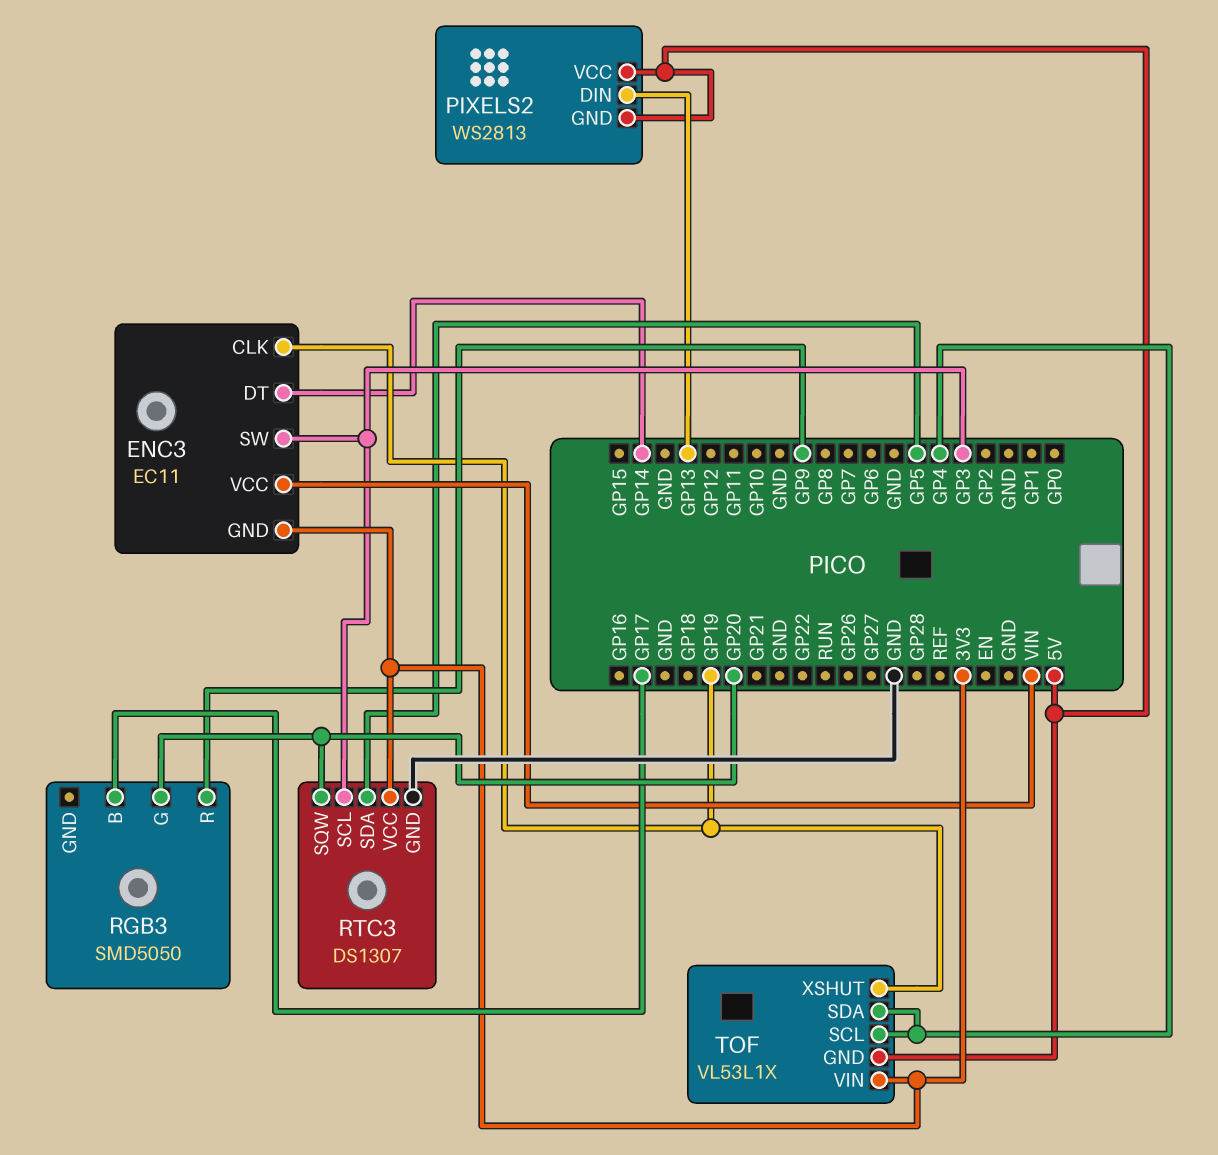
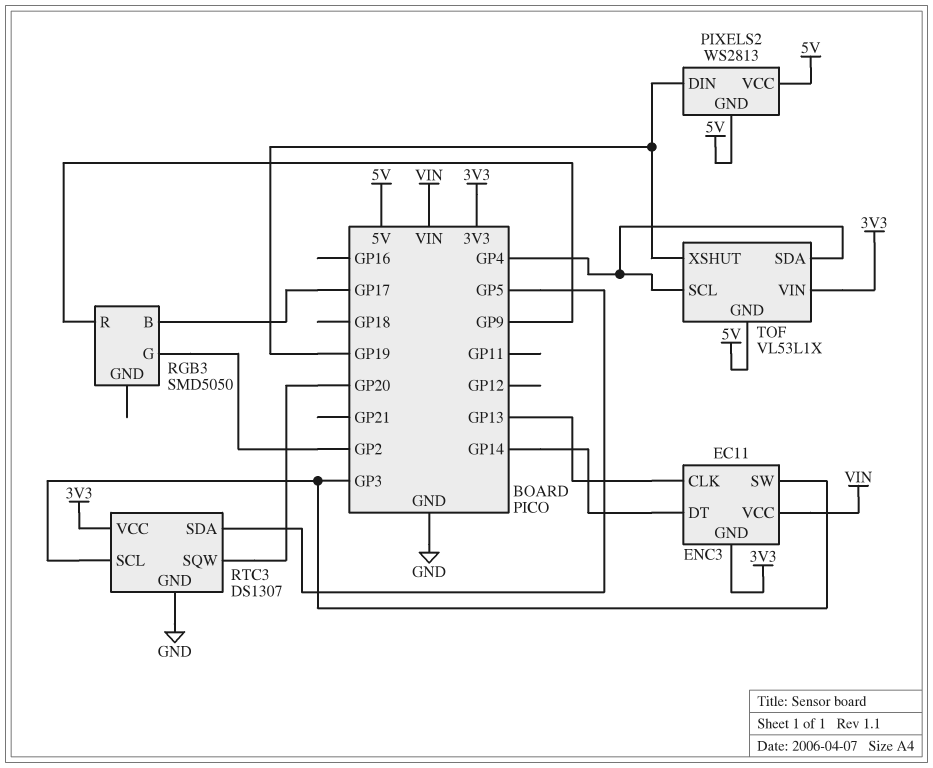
ENC3 pin CLK: GP19 -> GP13
PIXELS2 pin DIN: GP13 -> GP19
RGB3 pin G: GP20 -> GP2

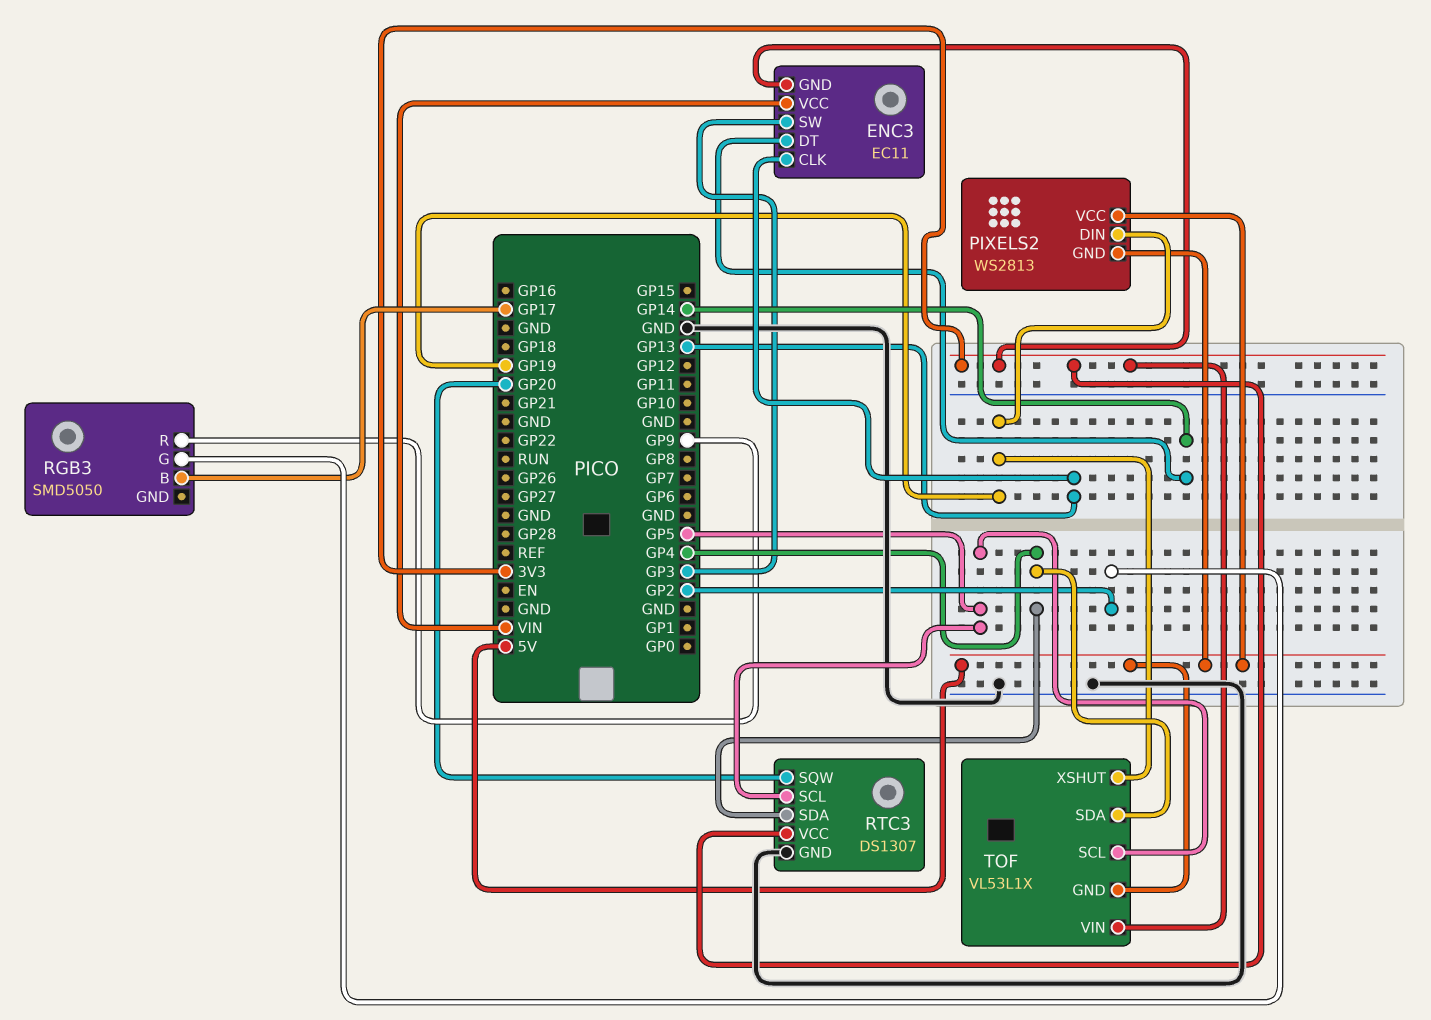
RTC3 pin SCL: GP3 -> GP5
RTC3 pin SDA: GP5 -> GP4
TOF pin SCL: GP4 -> GP5

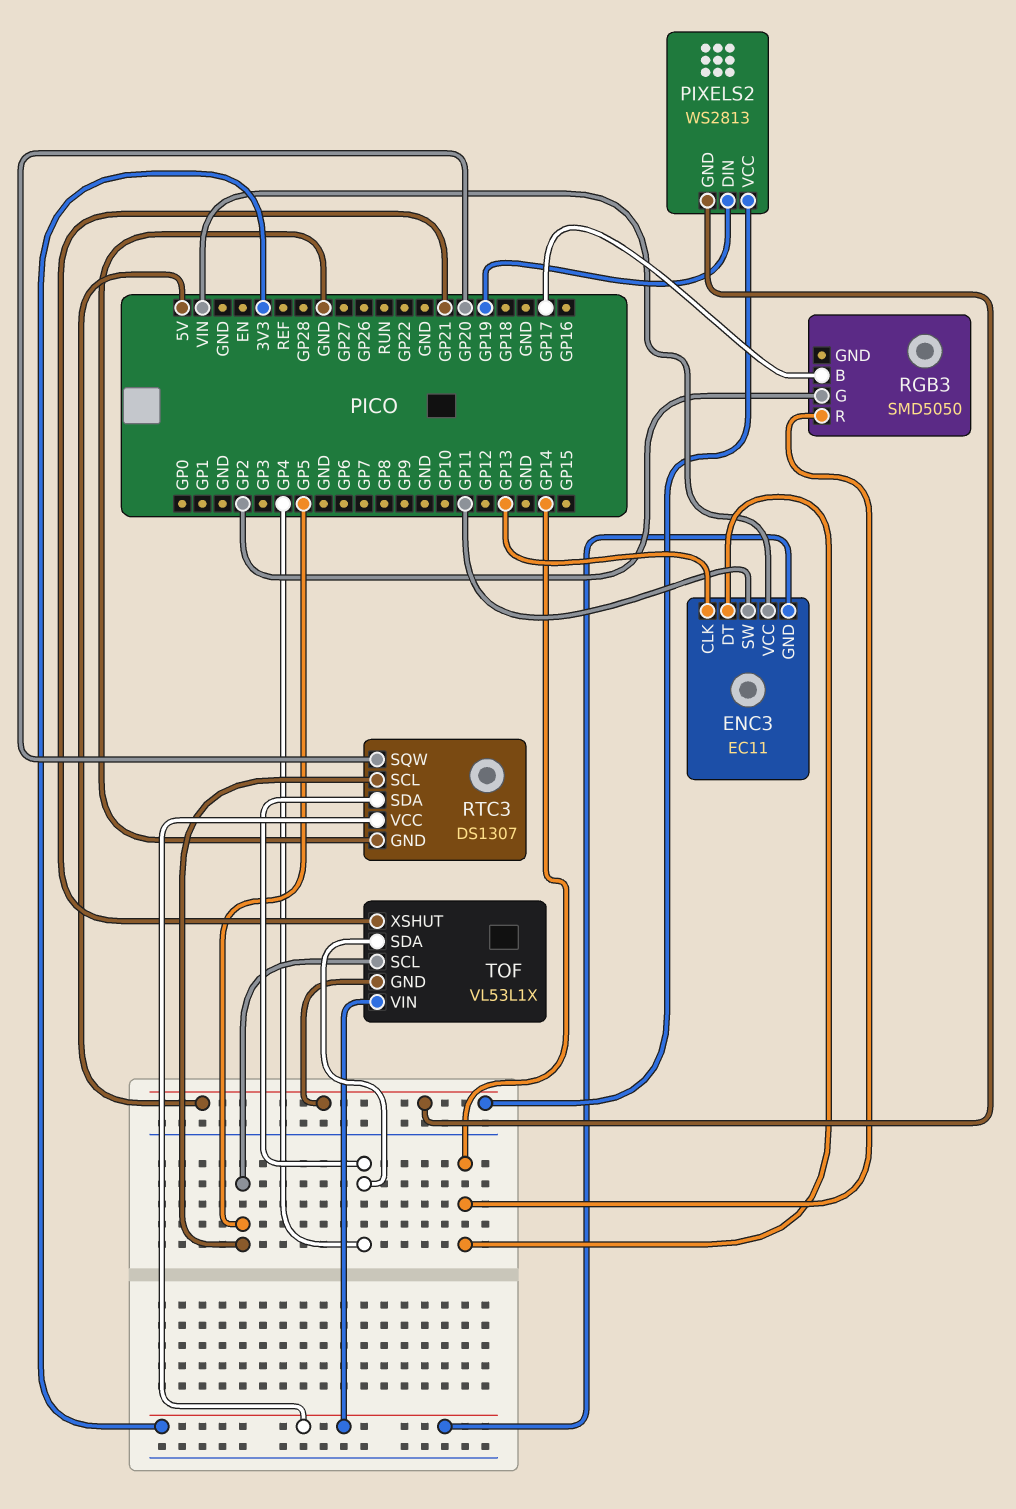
ENC3 pin SW: GP3 -> GP11
RGB3 pin R: GP9 -> GP14
TOF pin XSHUT: GP19 -> GP21

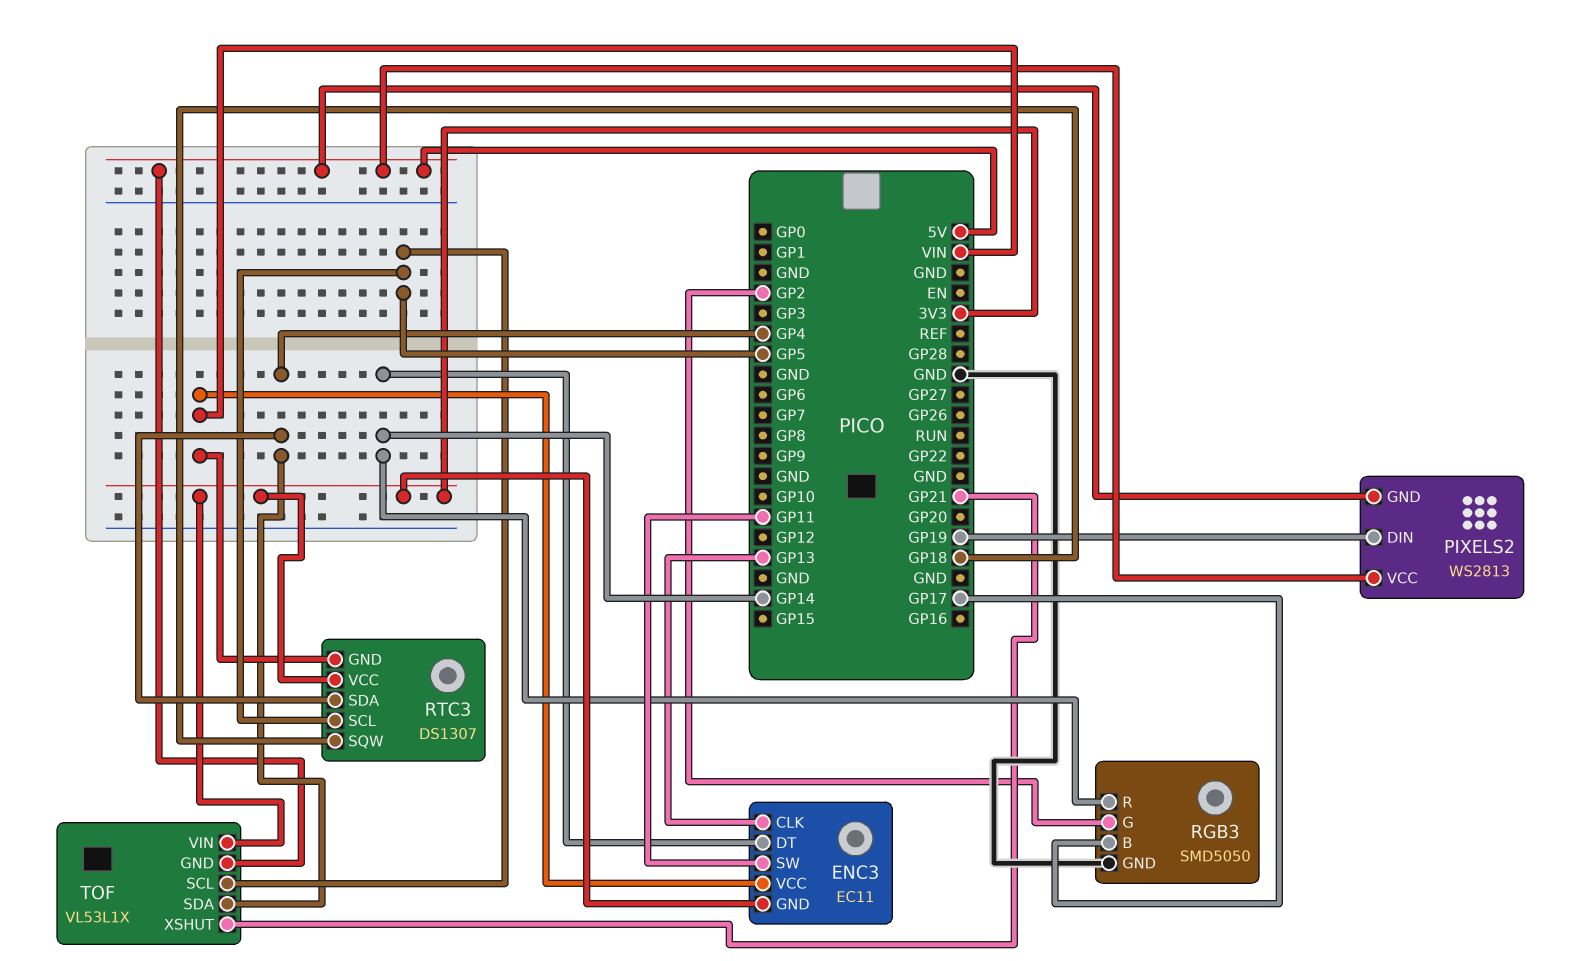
RGB3 pin GND: none -> GND
RTC3 pin GND: GND -> VIN
RTC3 pin SQW: GP20 -> GP18

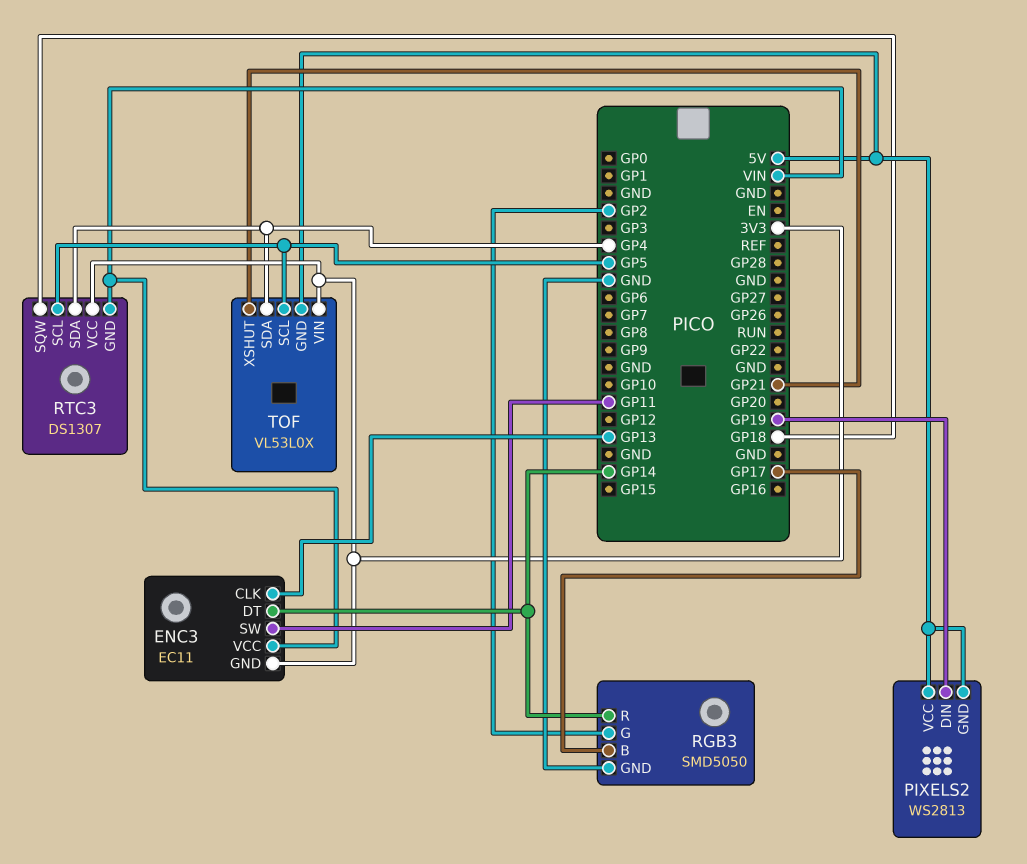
TOF: VL53L1X -> VL53L0X

